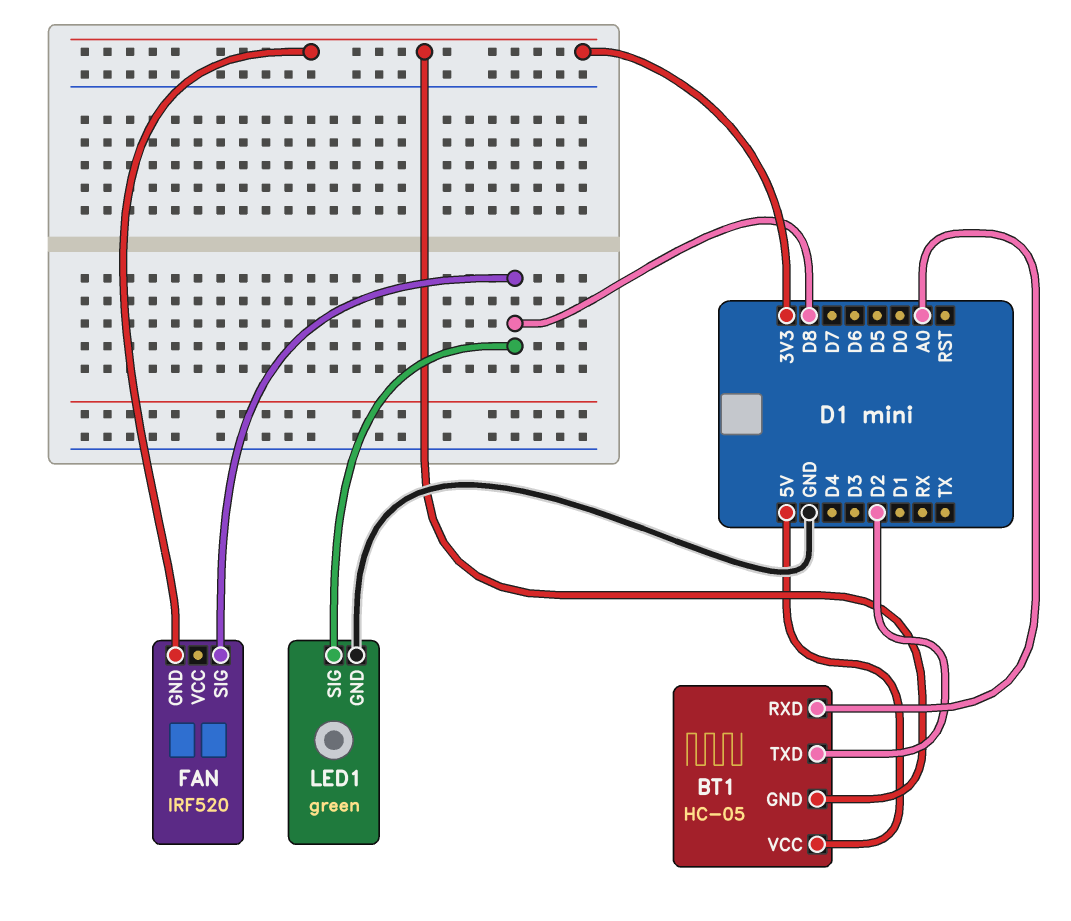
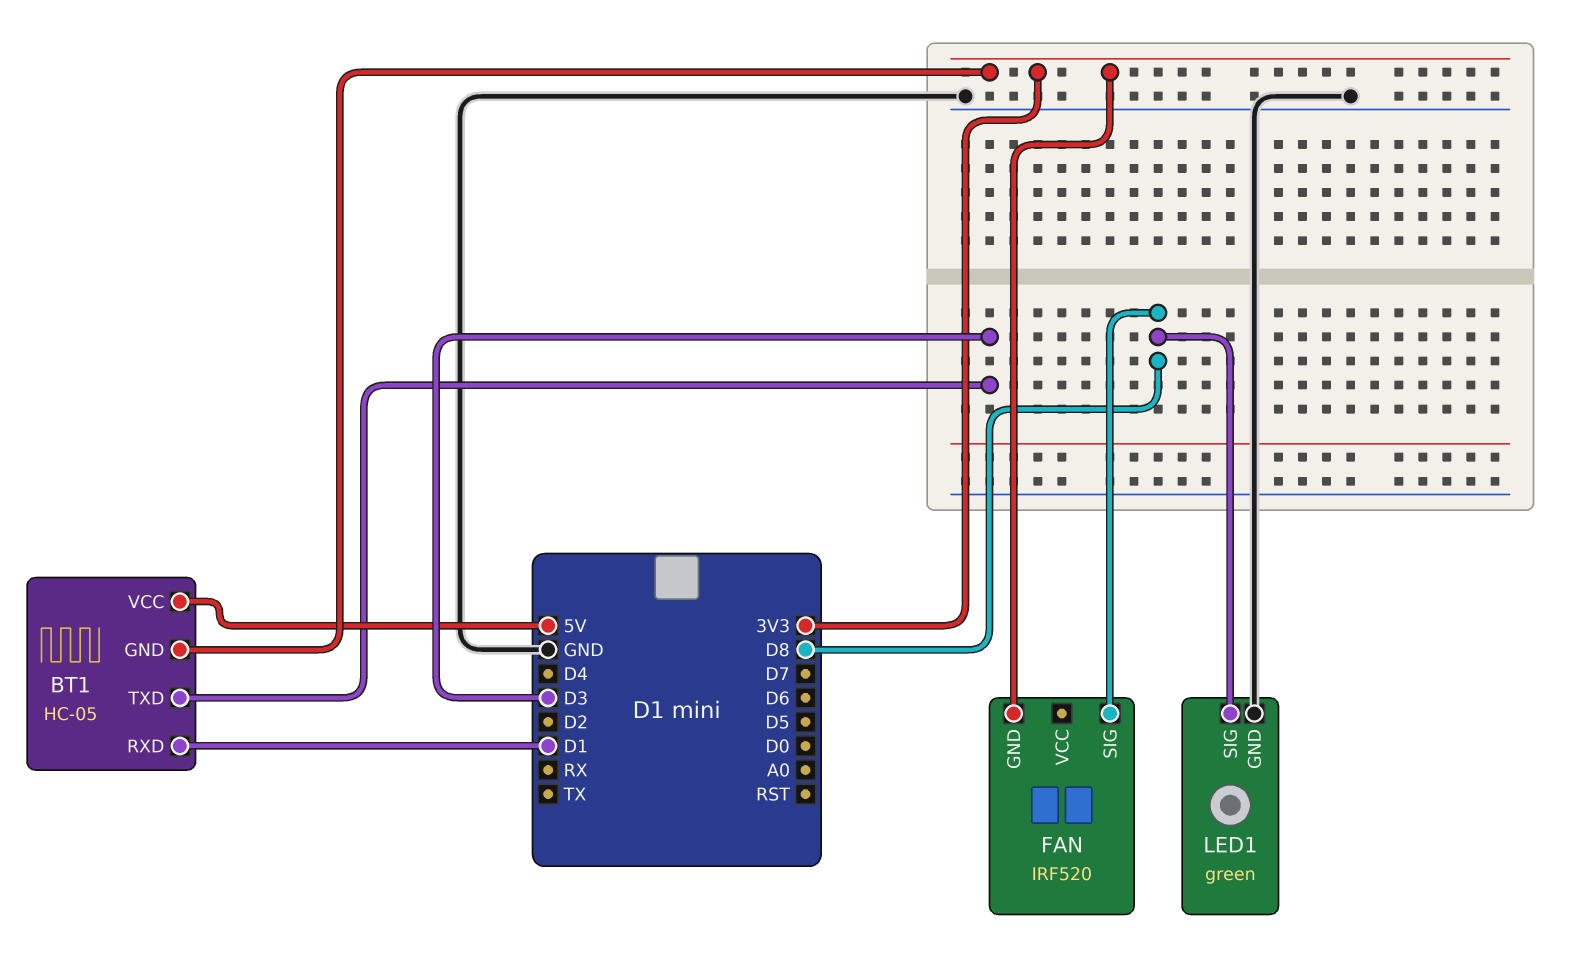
BT1 pin RXD: A0 -> D1
BT1 pin TXD: D2 -> D3

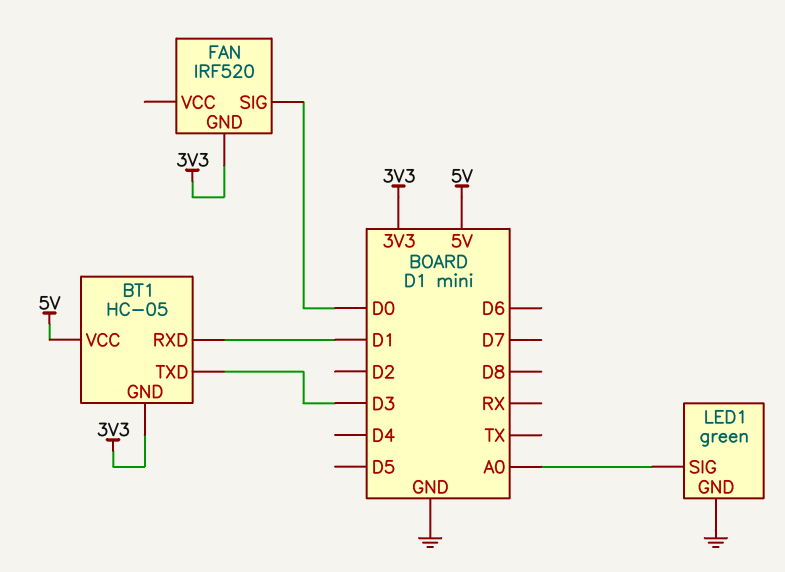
FAN pin SIG: D8 -> D0
LED1 pin SIG: D8 -> A0

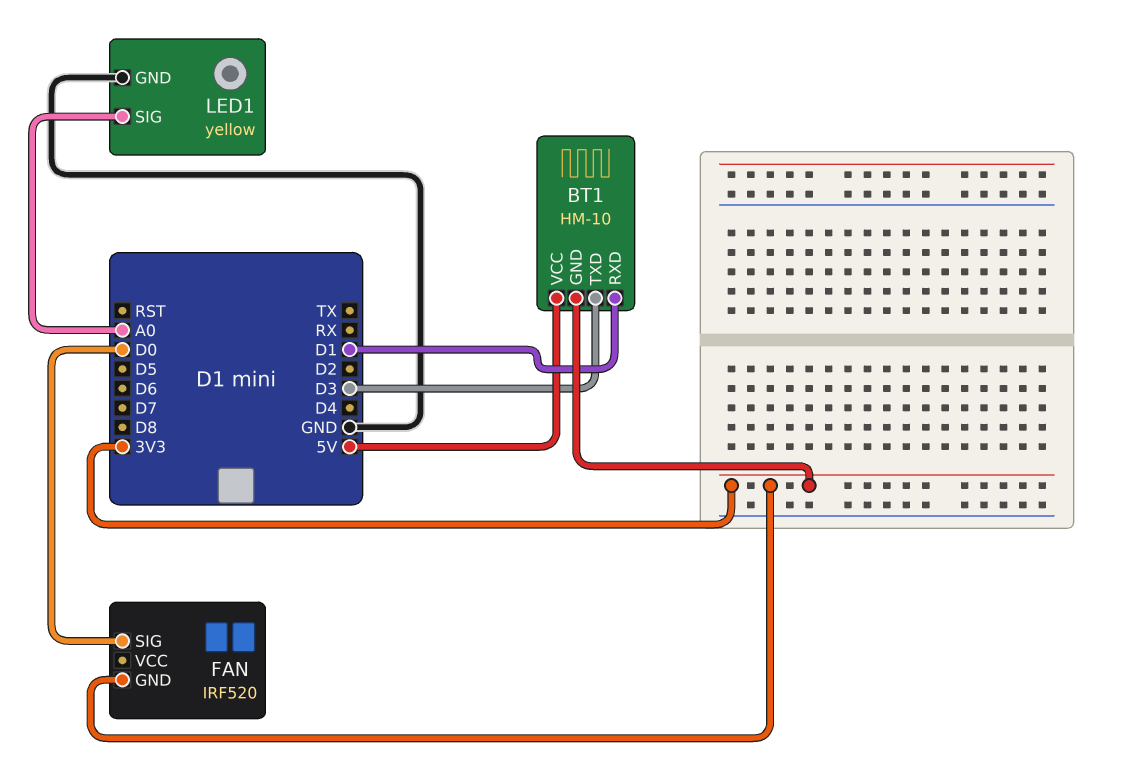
BT1: HC-05 -> HM-10
LED1: green -> yellow

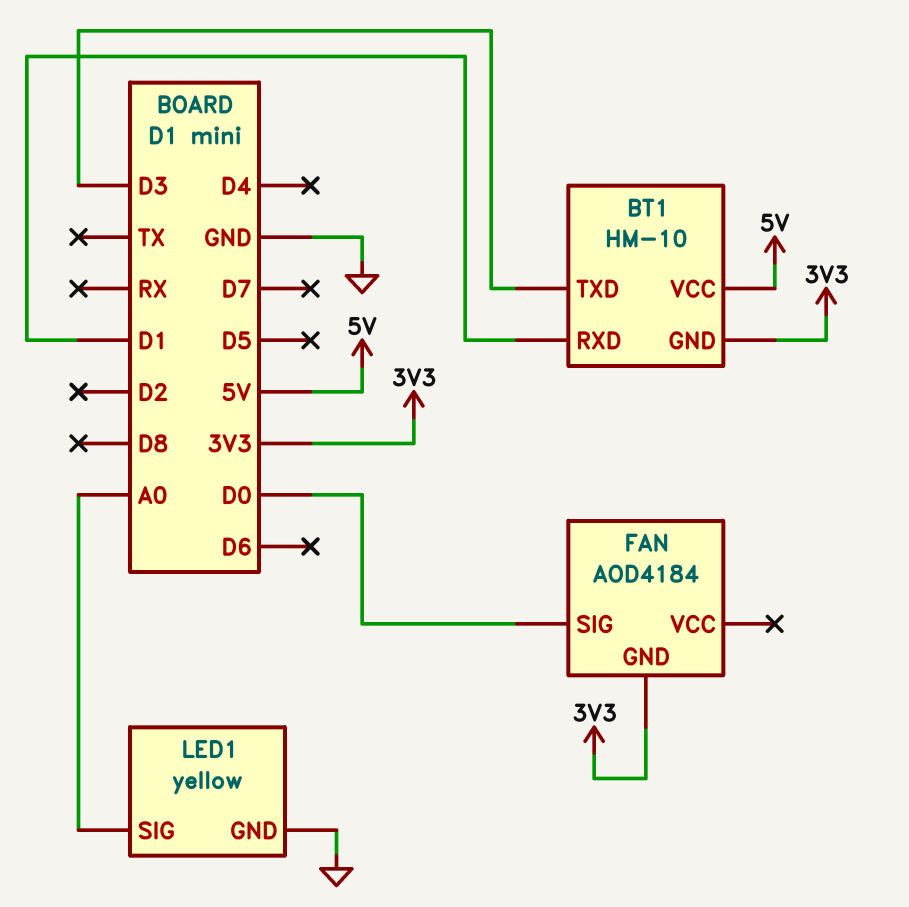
FAN: IRF520 -> AOD4184

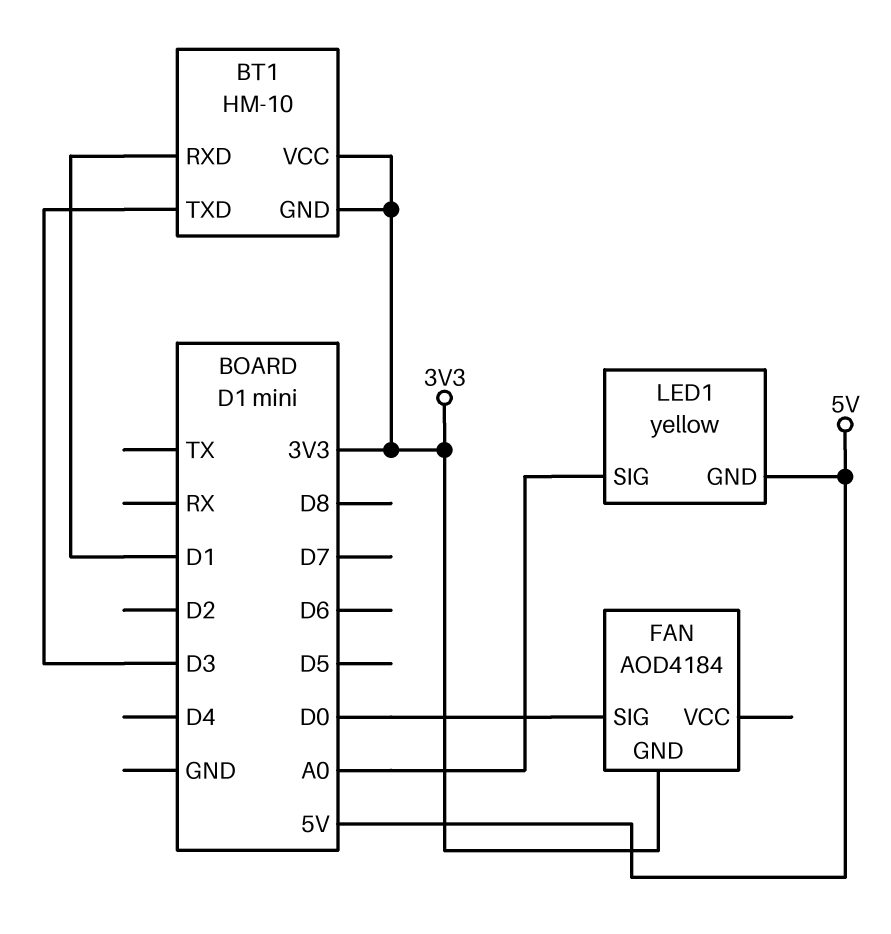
BT1 pin VCC: 5V -> 3V3
LED1 pin GND: GND -> 5V

